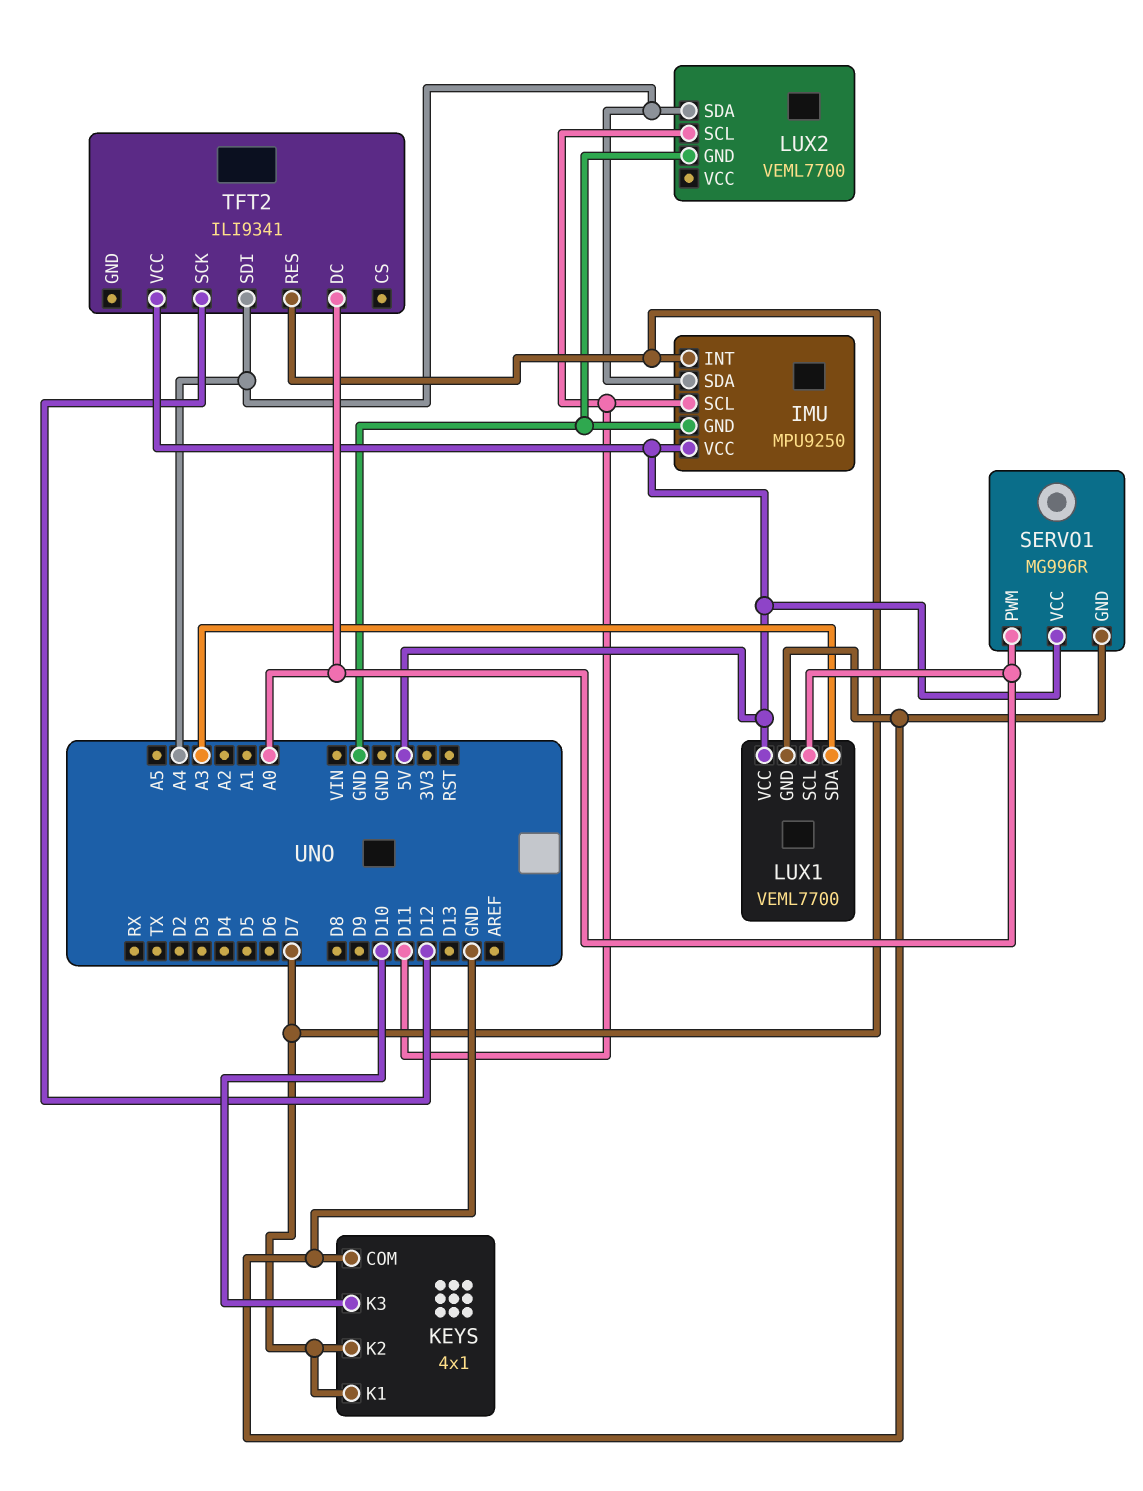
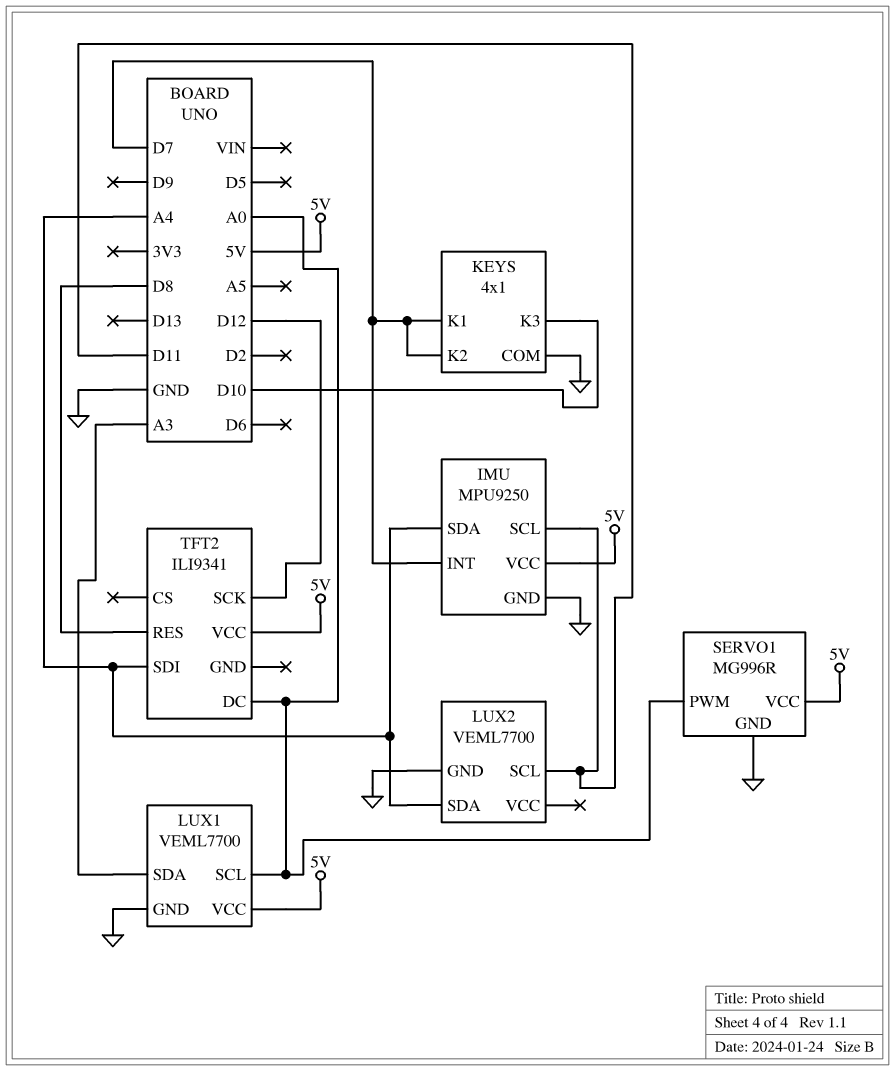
TFT2 pin RES: D7 -> D8

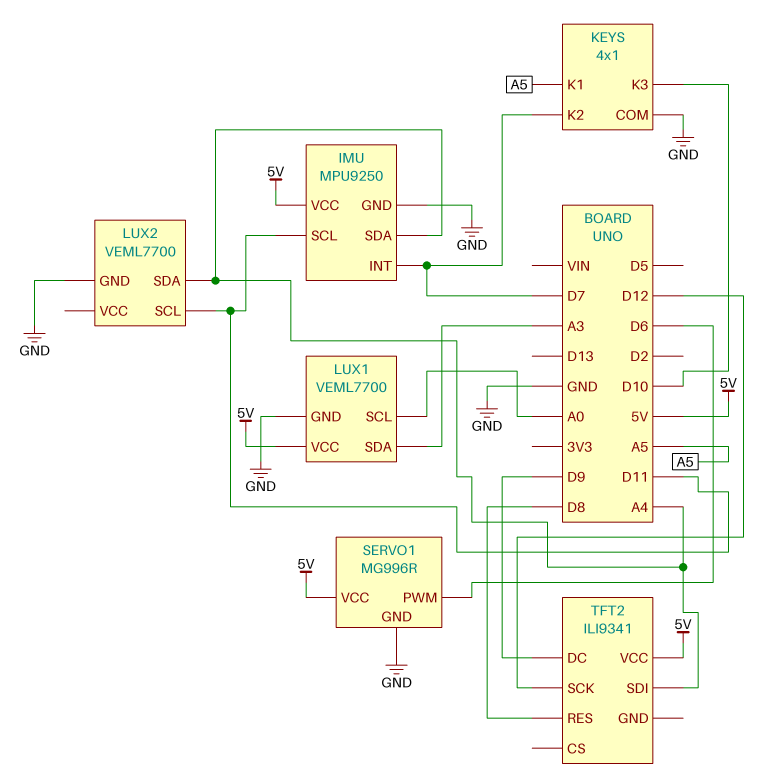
KEYS pin K1: D7 -> A5
SERVO1 pin PWM: A0 -> D6
TFT2 pin DC: A0 -> D9

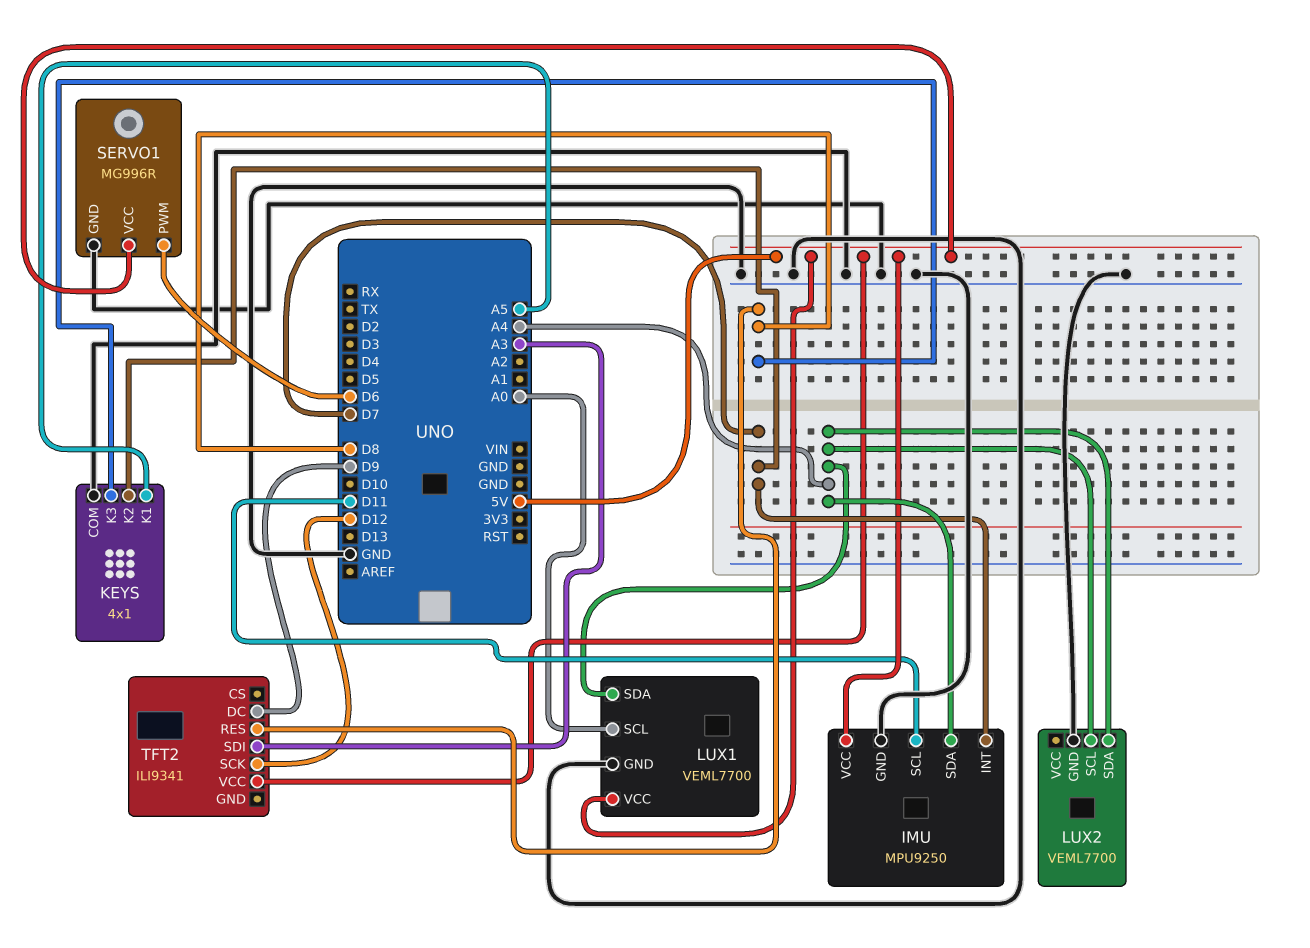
KEYS pin K3: D10 -> D8
LUX1 pin SDA: A3 -> A4
LUX2 pin SCL: D11 -> A4
TFT2 pin SDI: A4 -> A3

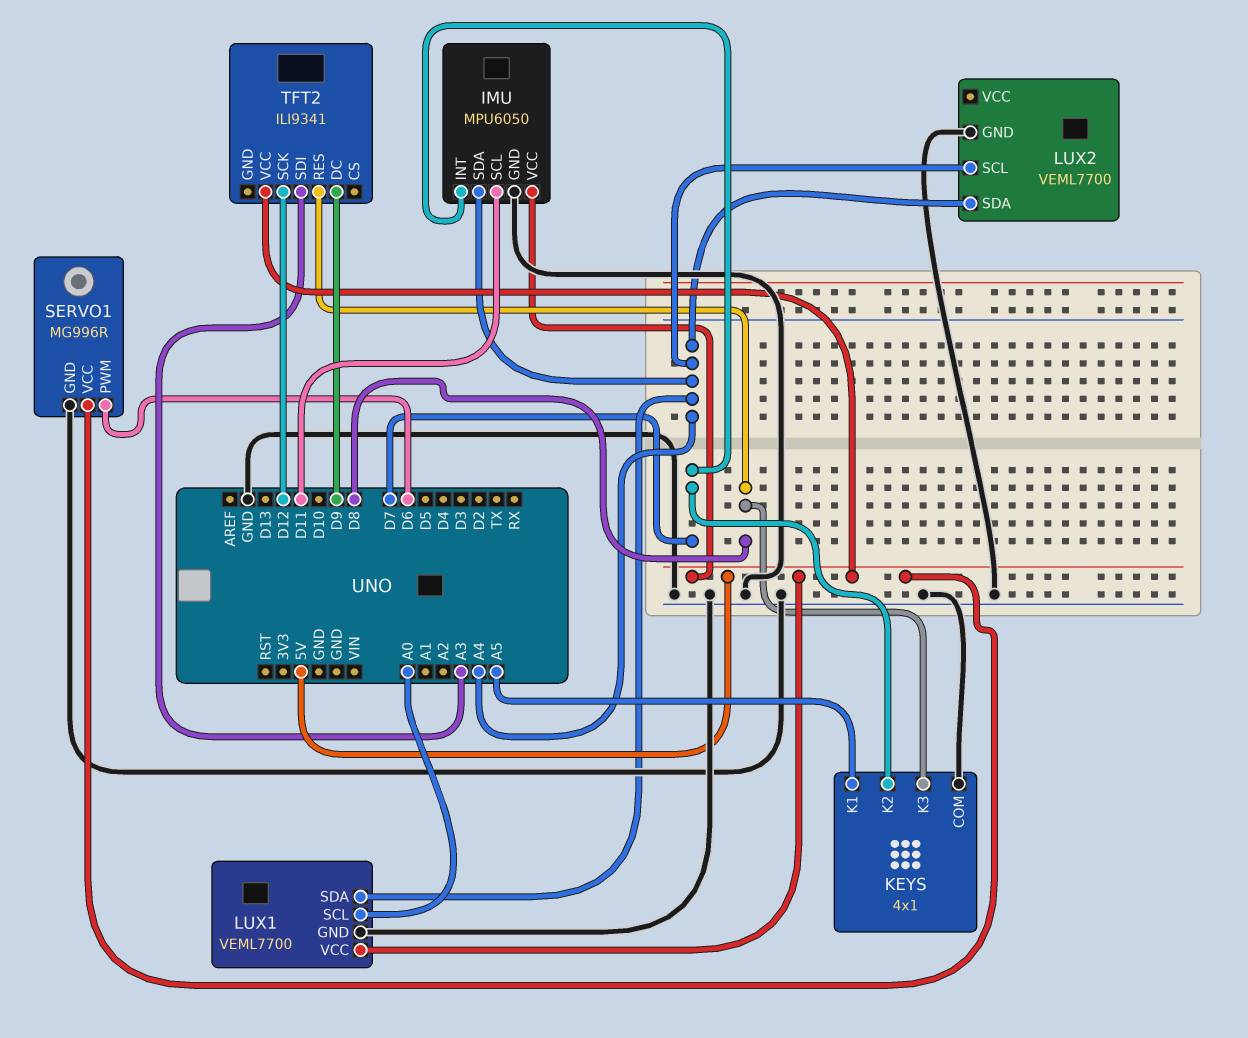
IMU: MPU9250 -> MPU6050

